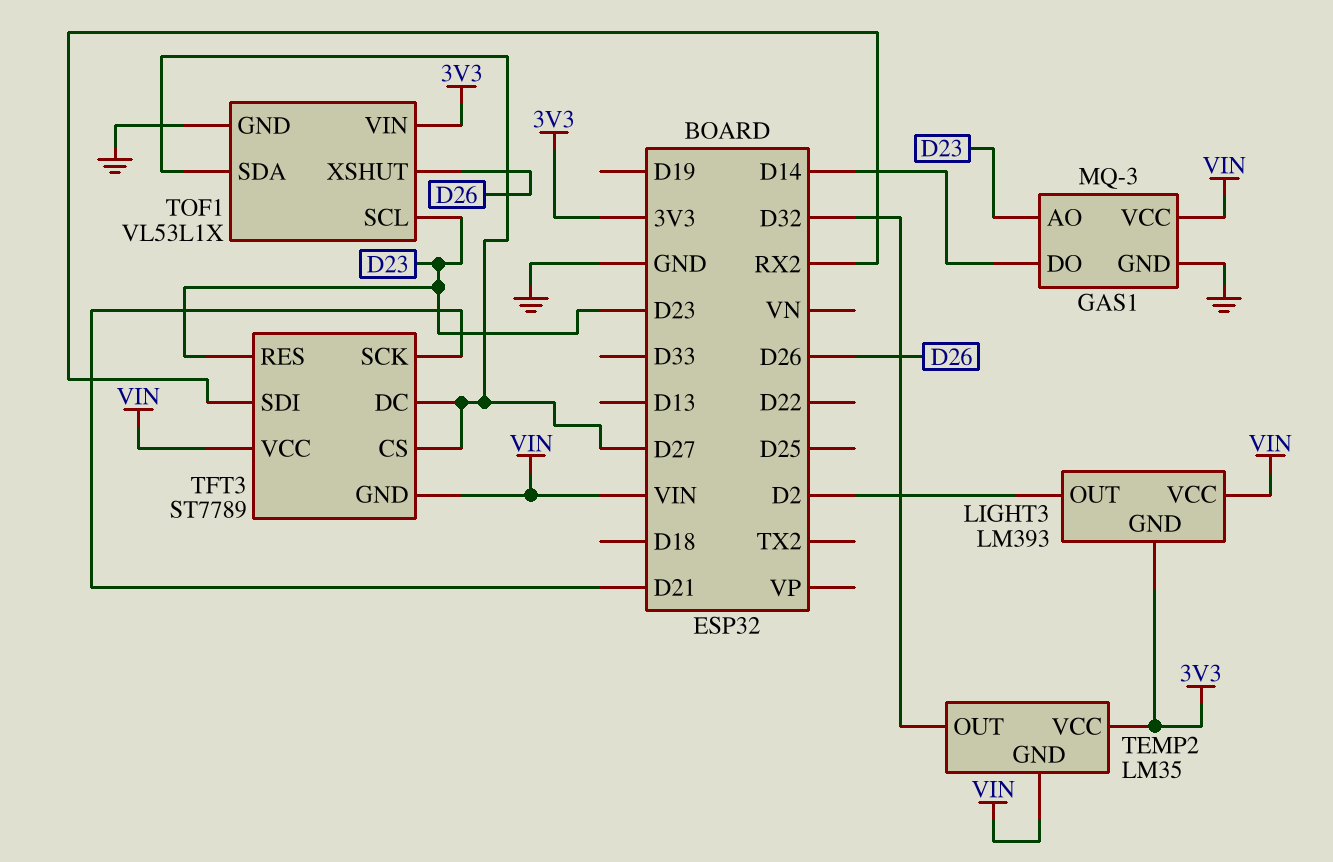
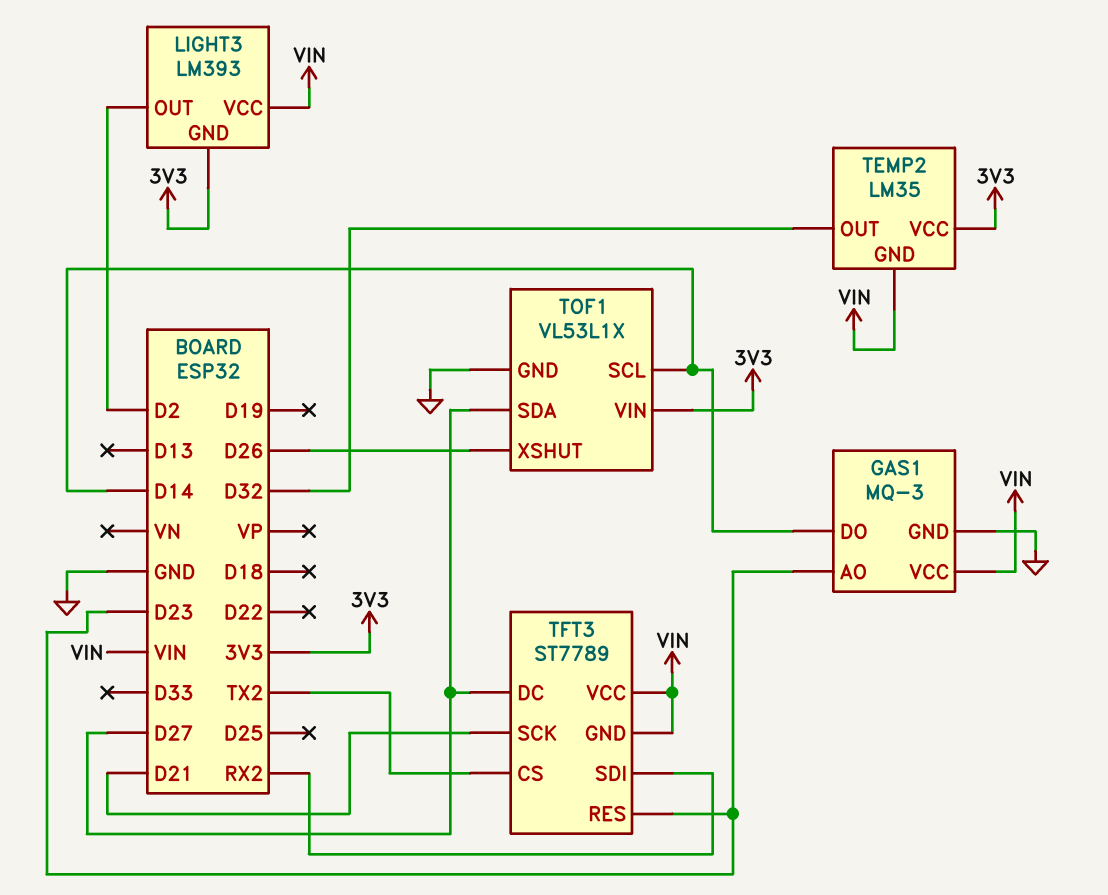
TFT3 pin CS: D27 -> TX2
TOF1 pin SCL: D23 -> D14

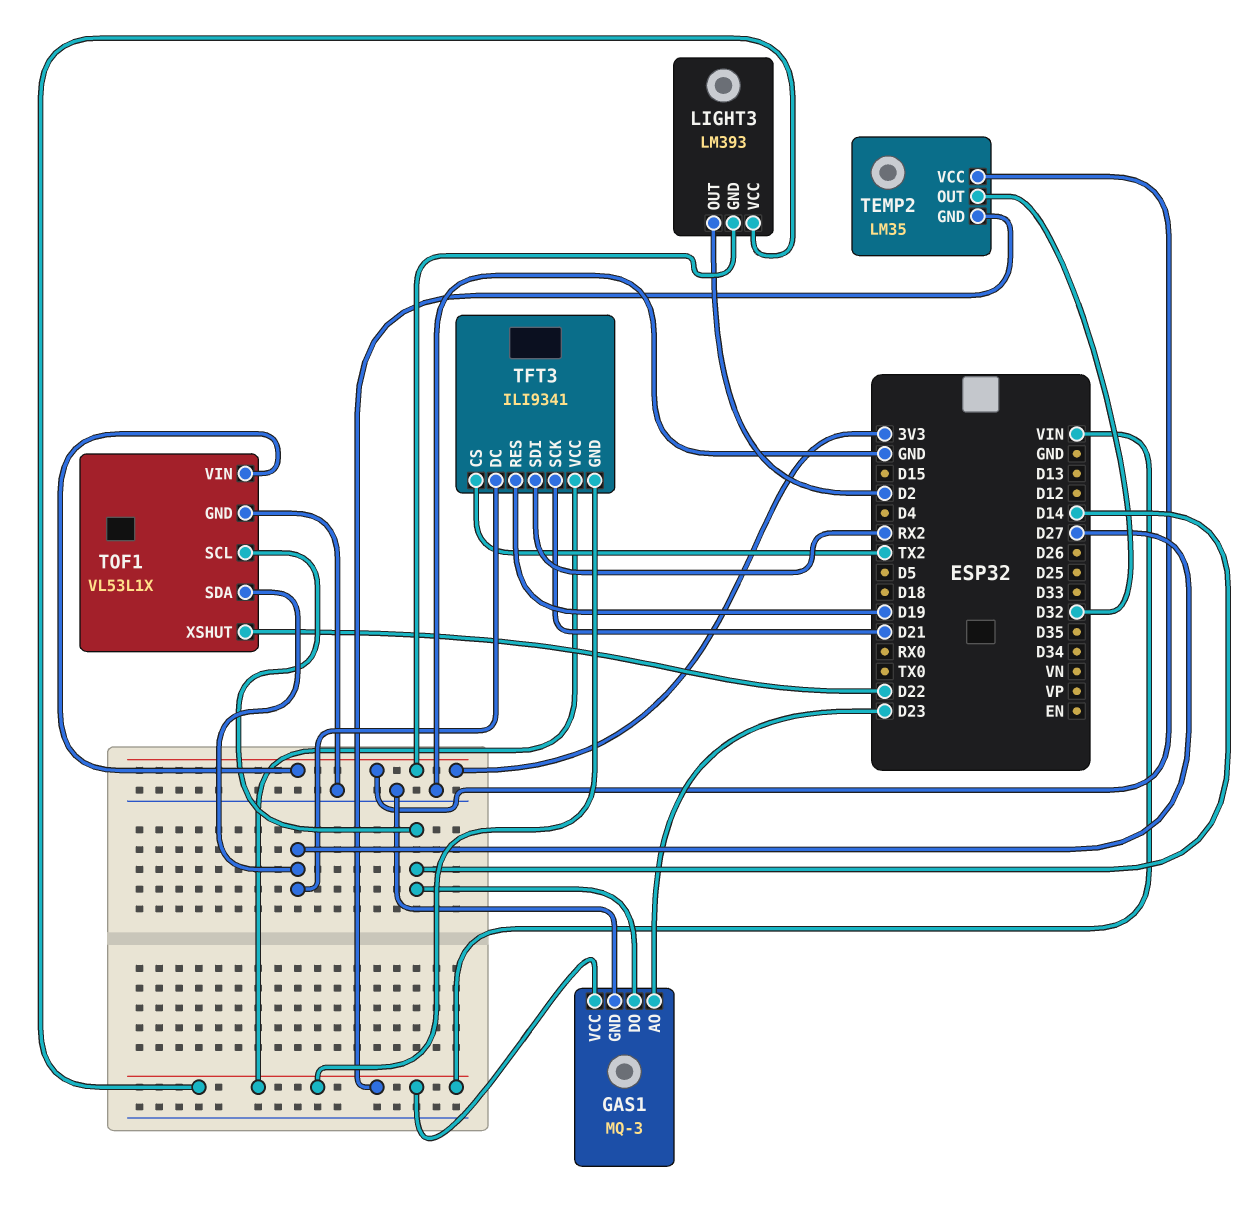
TFT3: ST7789 -> ILI9341
TFT3 pin RES: D23 -> D19
TOF1 pin XSHUT: D26 -> D22

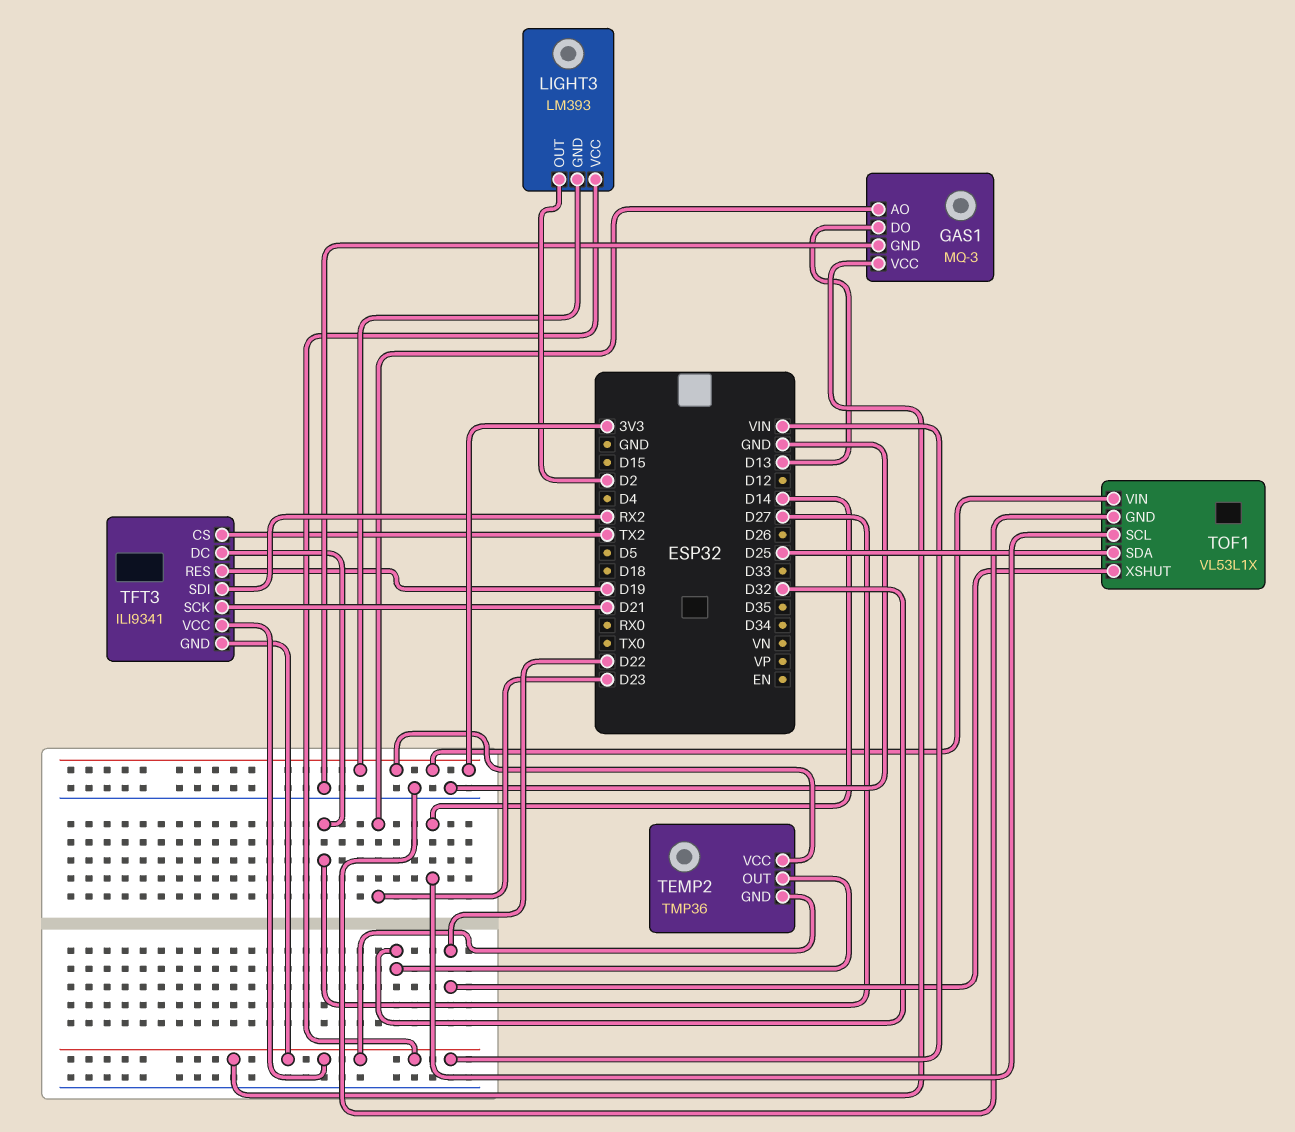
GAS1 pin DO: D14 -> D13
TEMP2: LM35 -> TMP36
TOF1 pin SDA: D27 -> D25

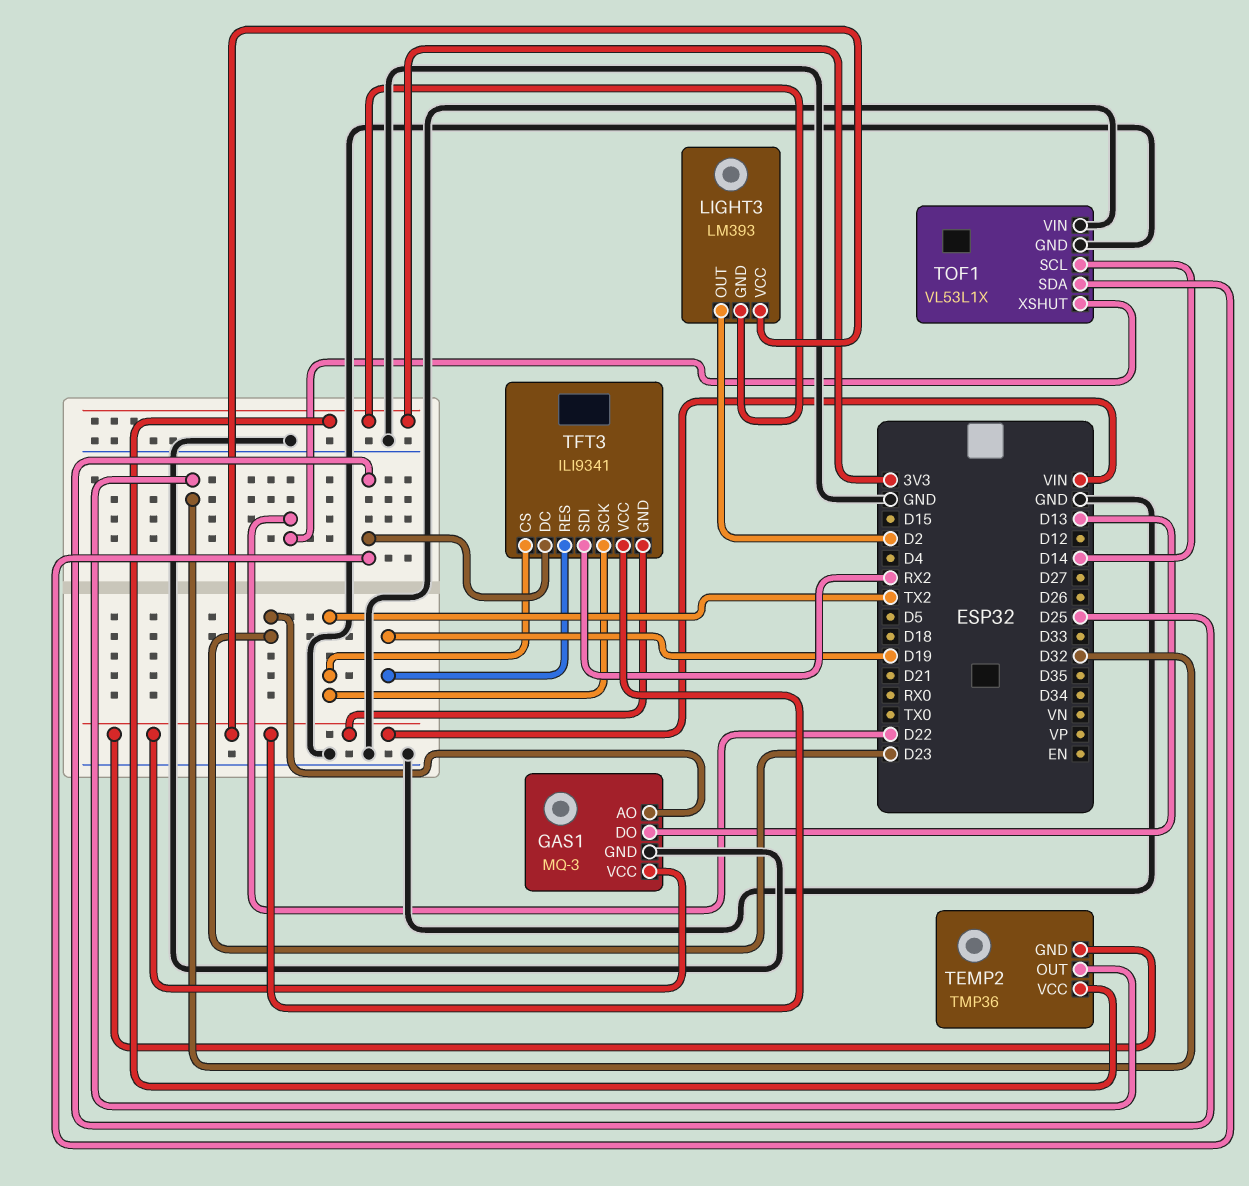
TFT3 pin DC: D27 -> D25
TFT3 pin SCK: D21 -> TX2
TOF1 pin VIN: 3V3 -> GND

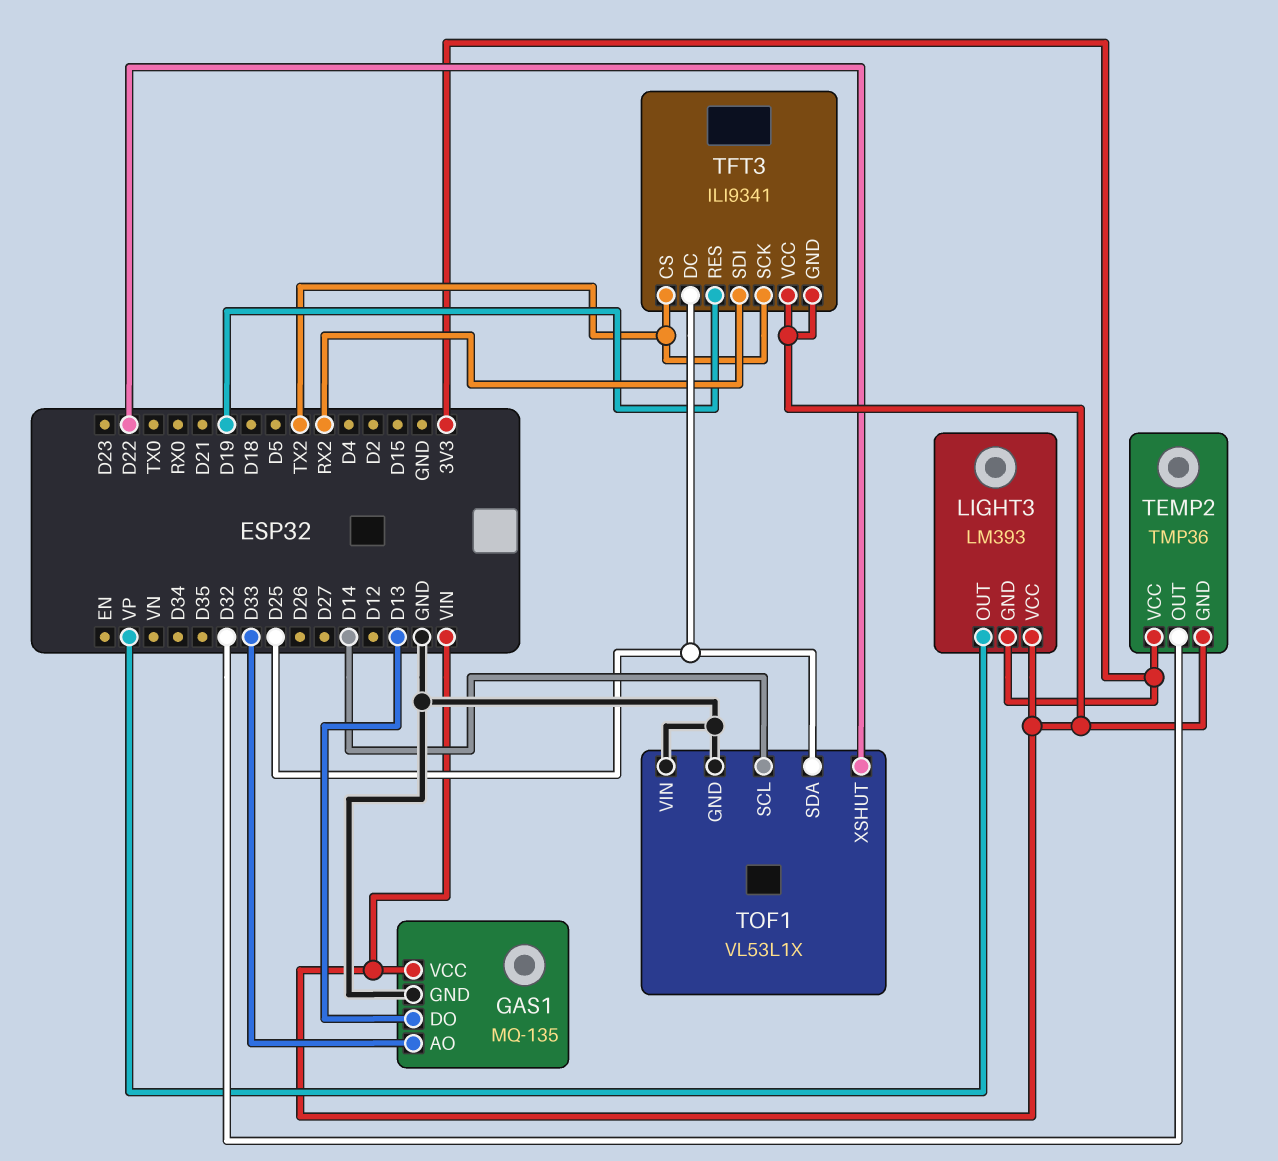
GAS1: MQ-3 -> MQ-135
GAS1 pin AO: D23 -> D33
LIGHT3 pin OUT: D2 -> VP

